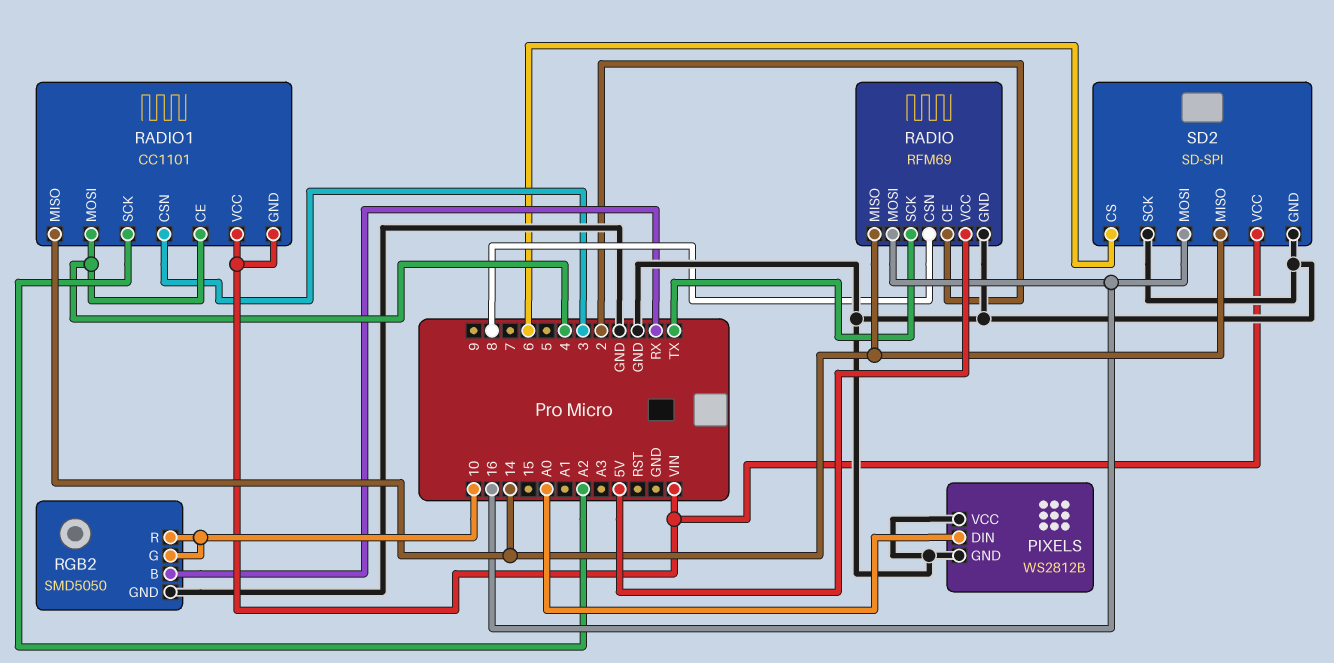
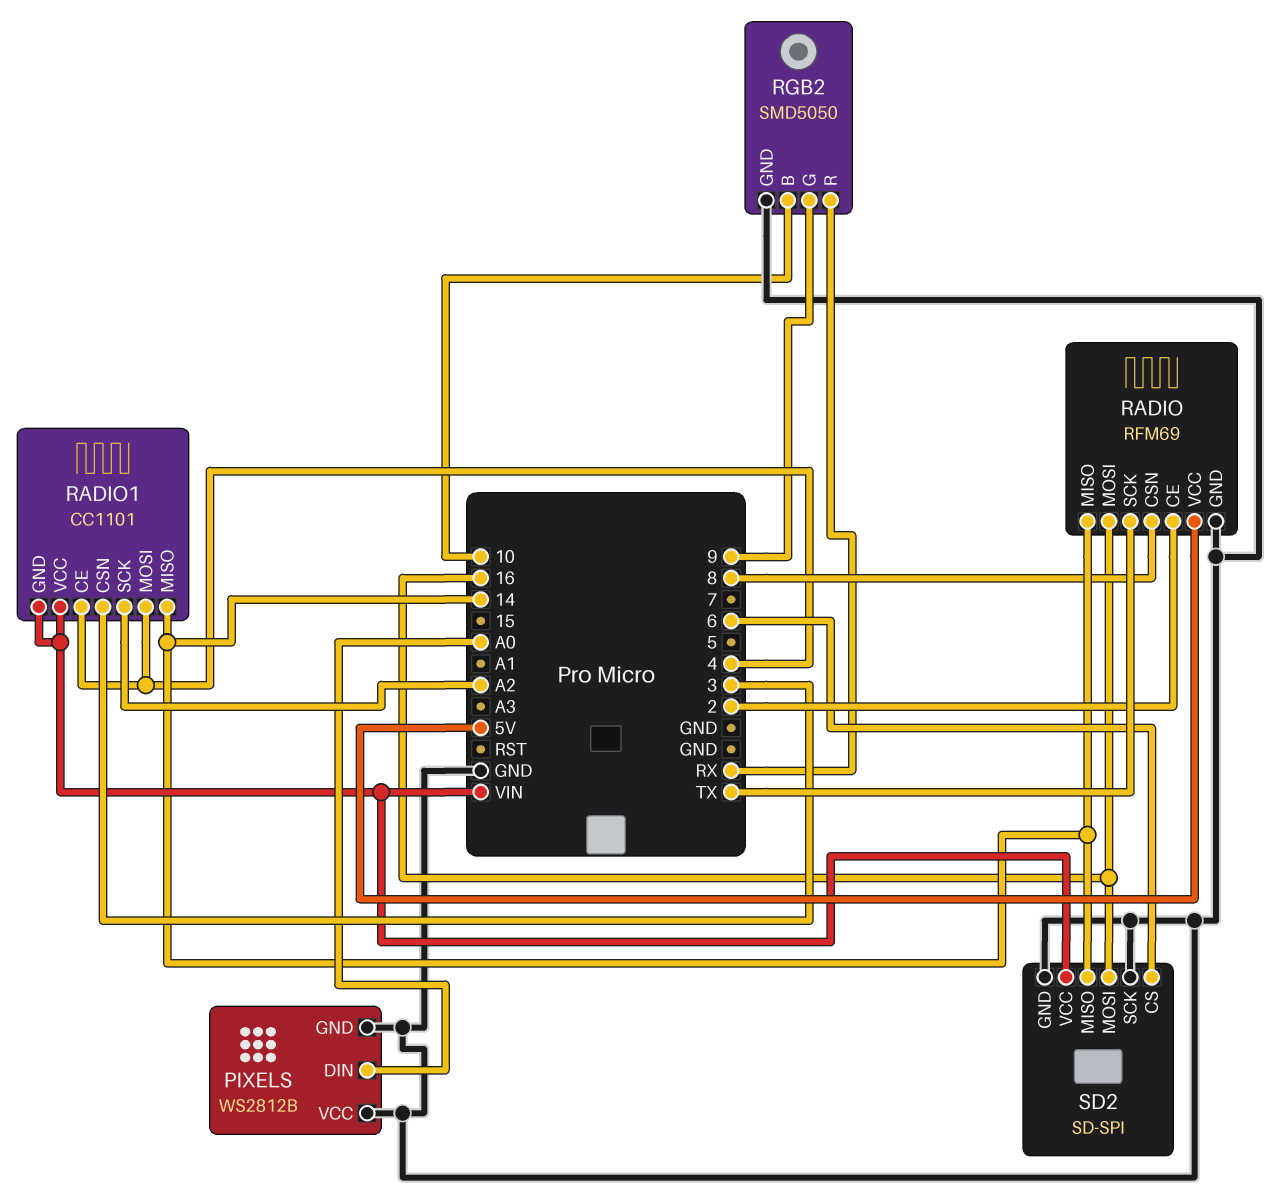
RGB2 pin B: RX -> 10
RGB2 pin G: 10 -> 9
RGB2 pin R: 10 -> RX

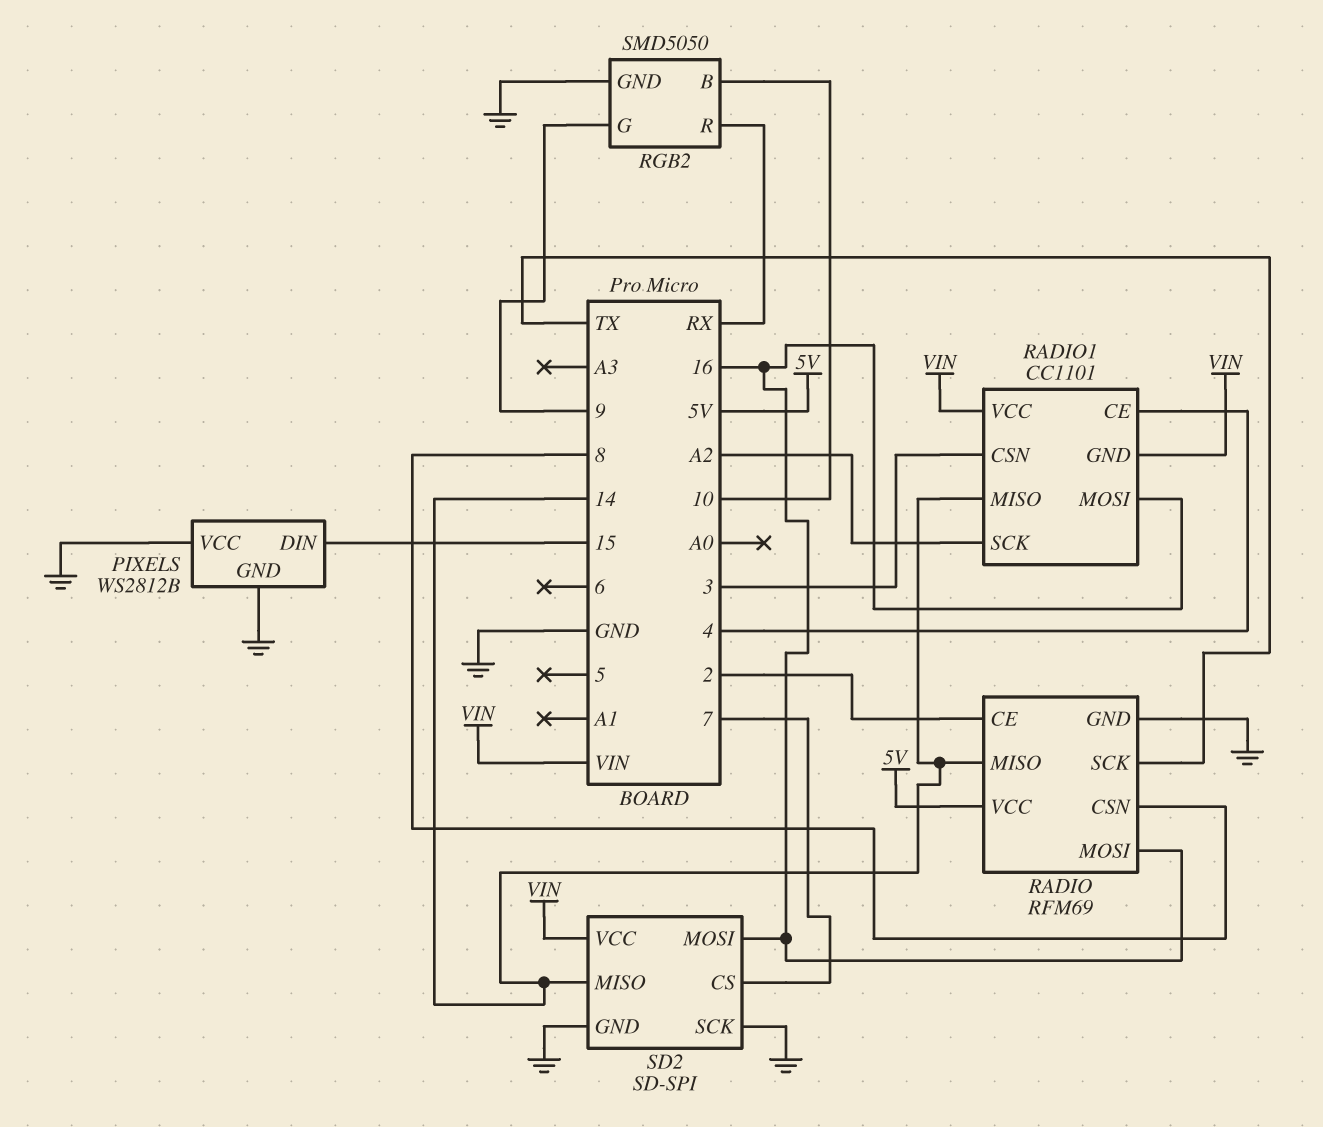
PIXELS pin DIN: A0 -> 15
RADIO1 pin MOSI: 4 -> 16
SD2 pin CS: 6 -> 7

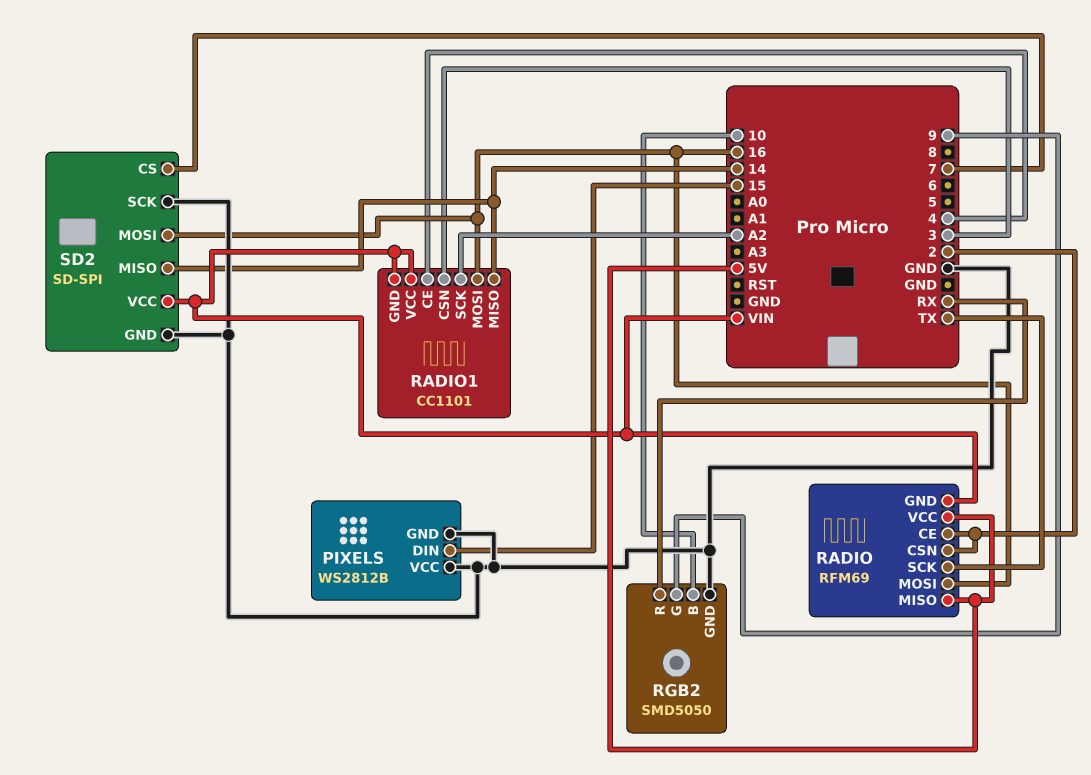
RADIO pin CSN: 8 -> 2
RADIO pin GND: GND -> VIN
RADIO pin MISO: 14 -> 5V

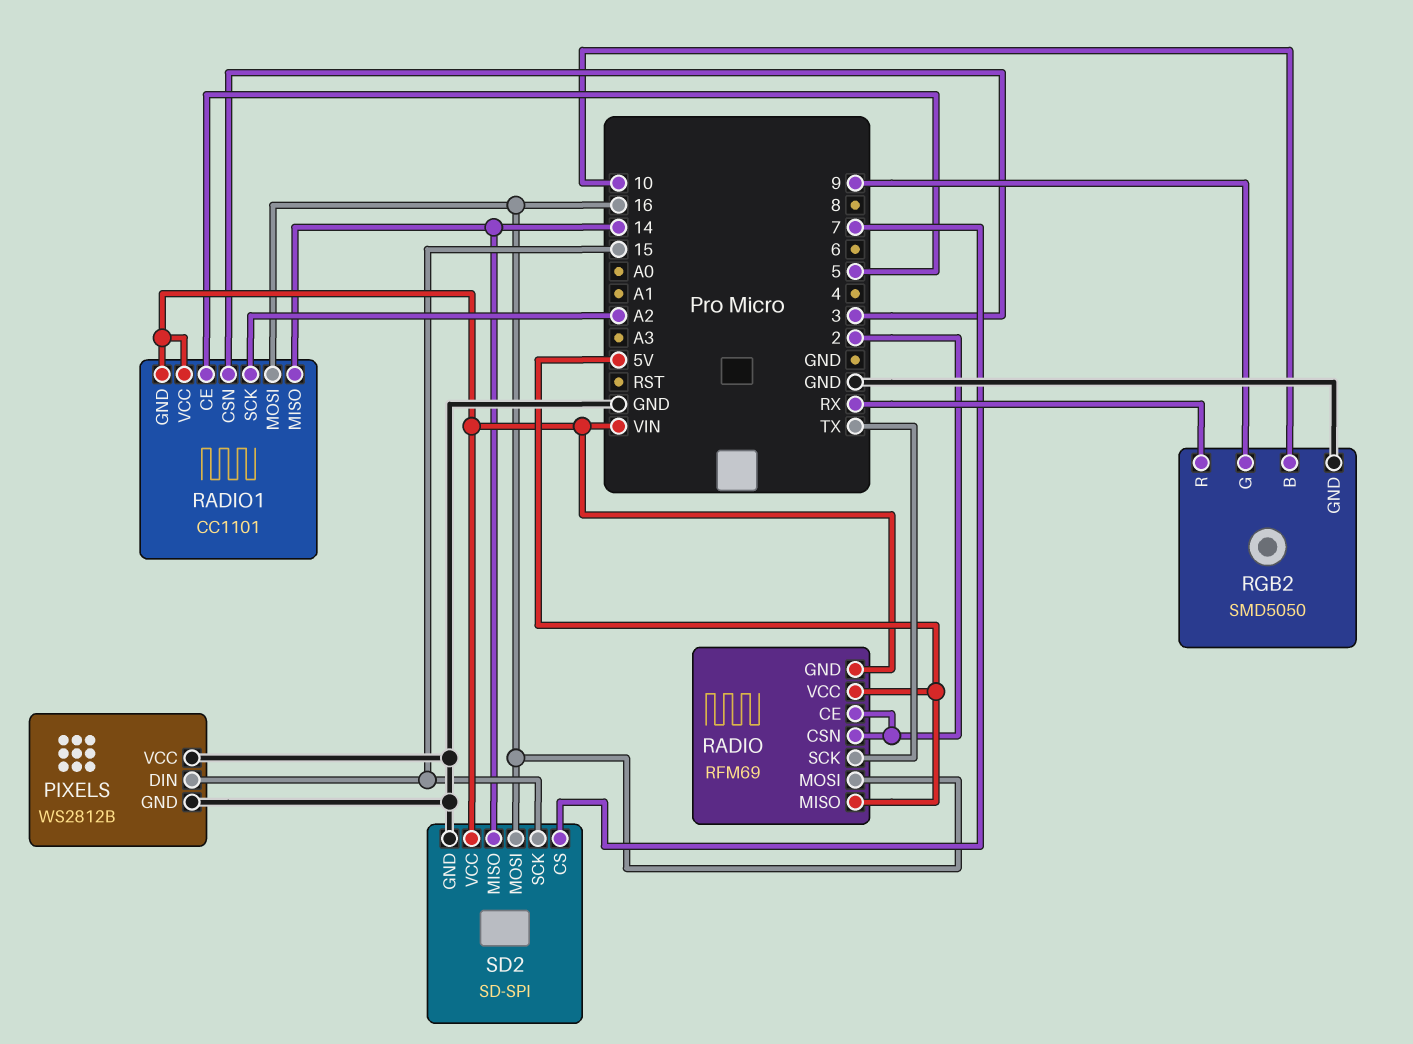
RADIO1 pin CE: 4 -> 5
SD2 pin SCK: GND -> 15

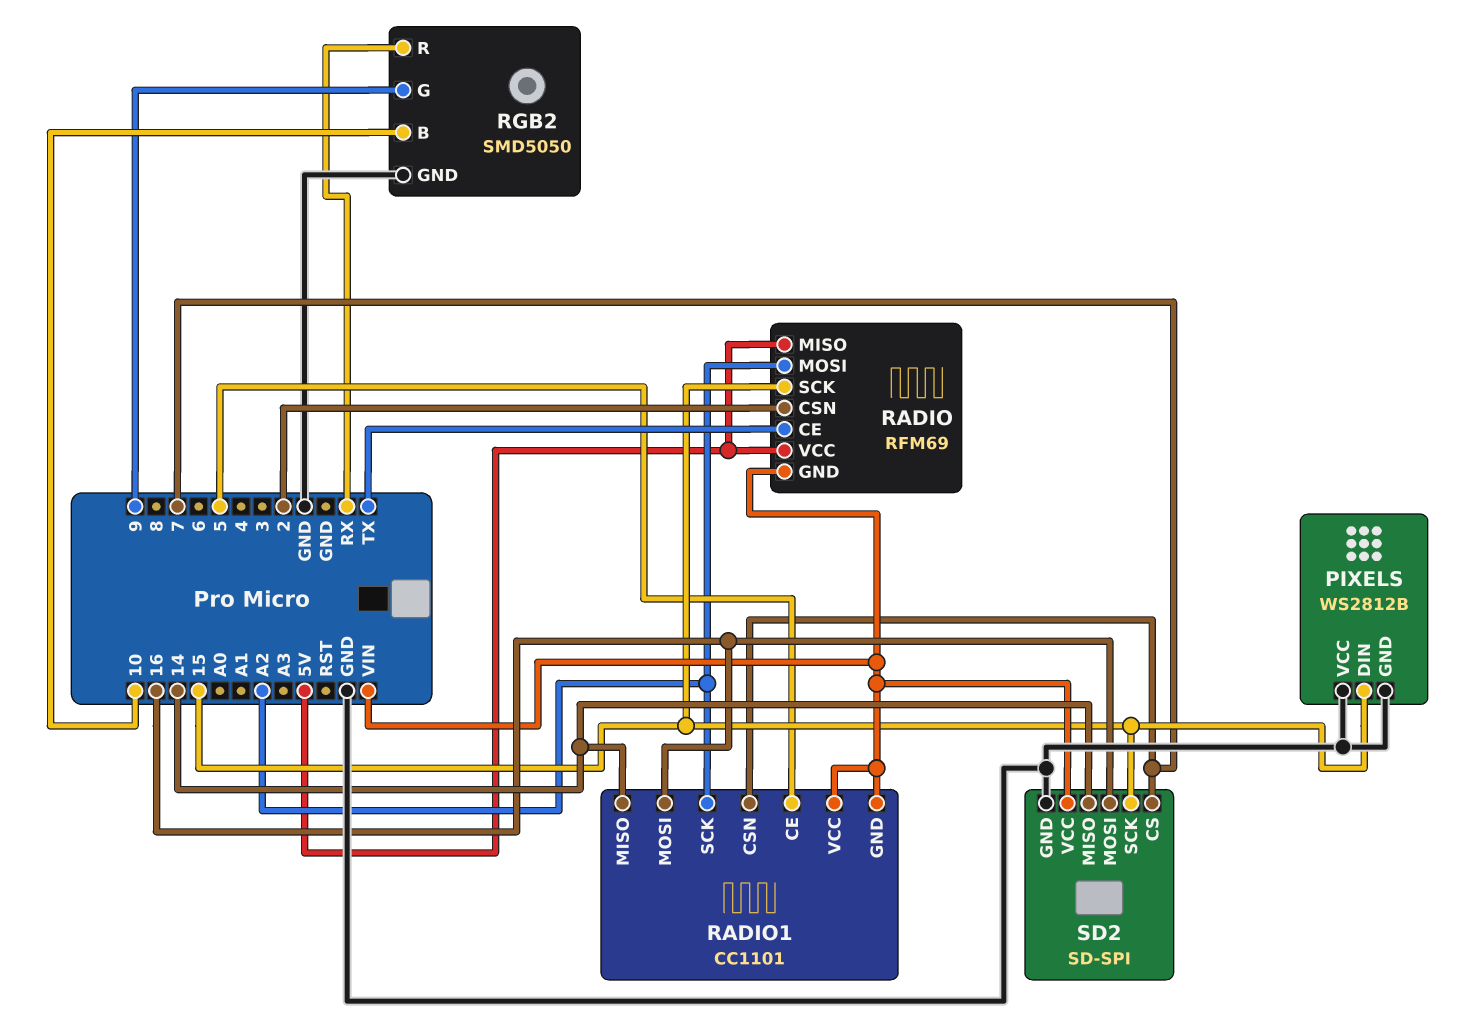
RADIO pin CE: 2 -> TX
RADIO pin MOSI: 16 -> A2
RADIO pin SCK: TX -> 15
RADIO1 pin CSN: 3 -> 7

